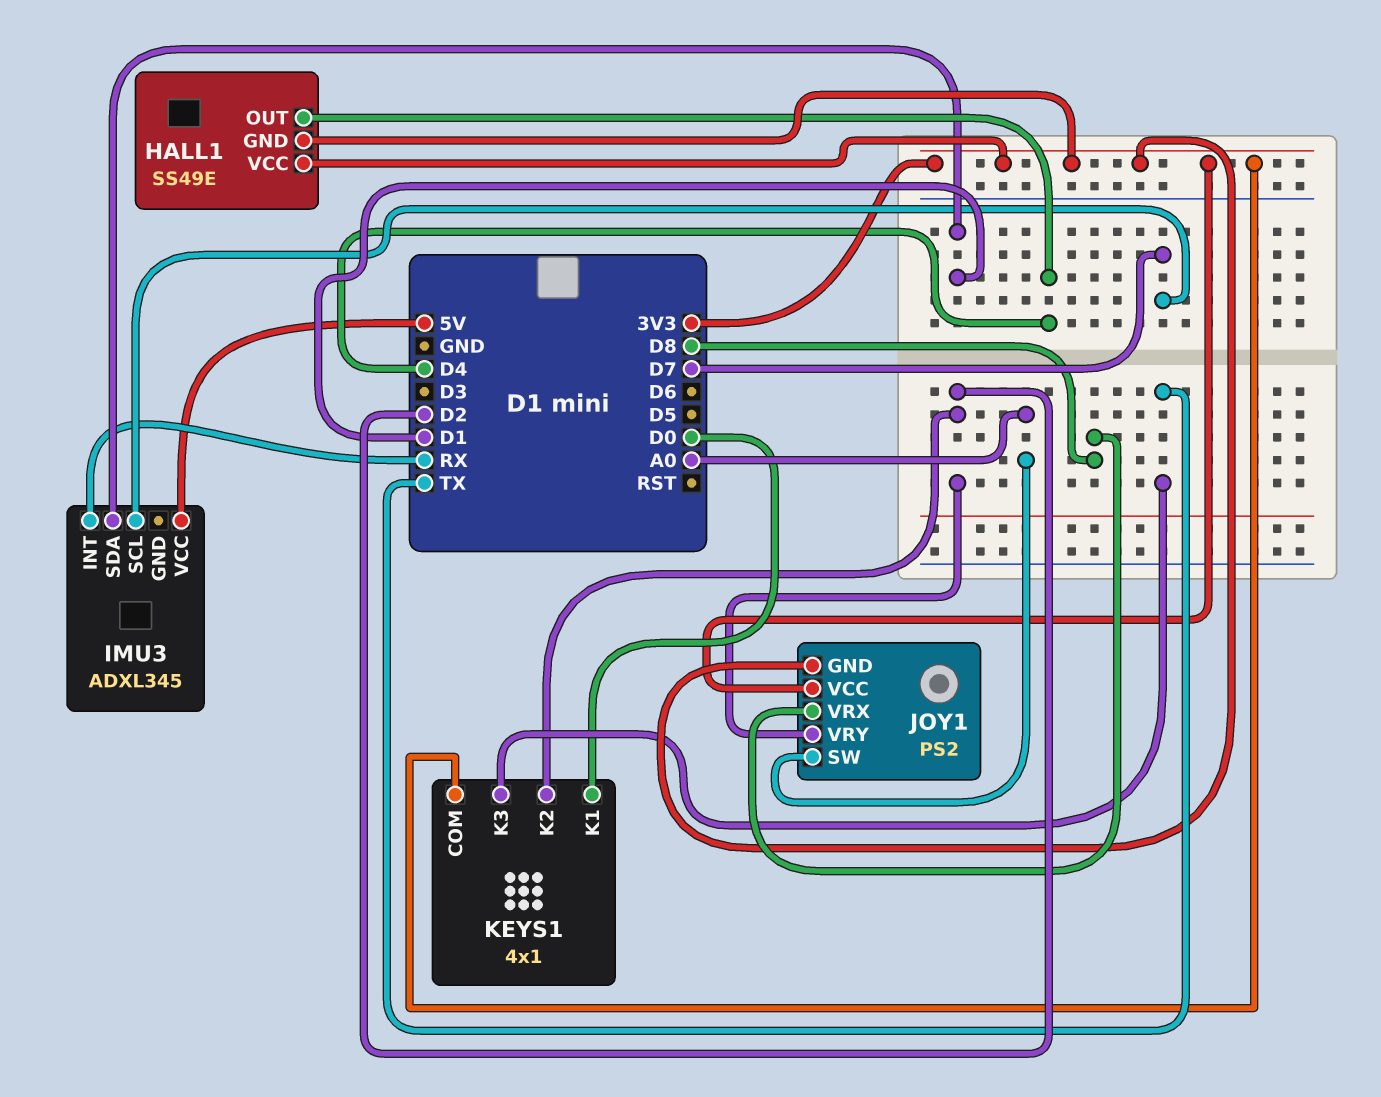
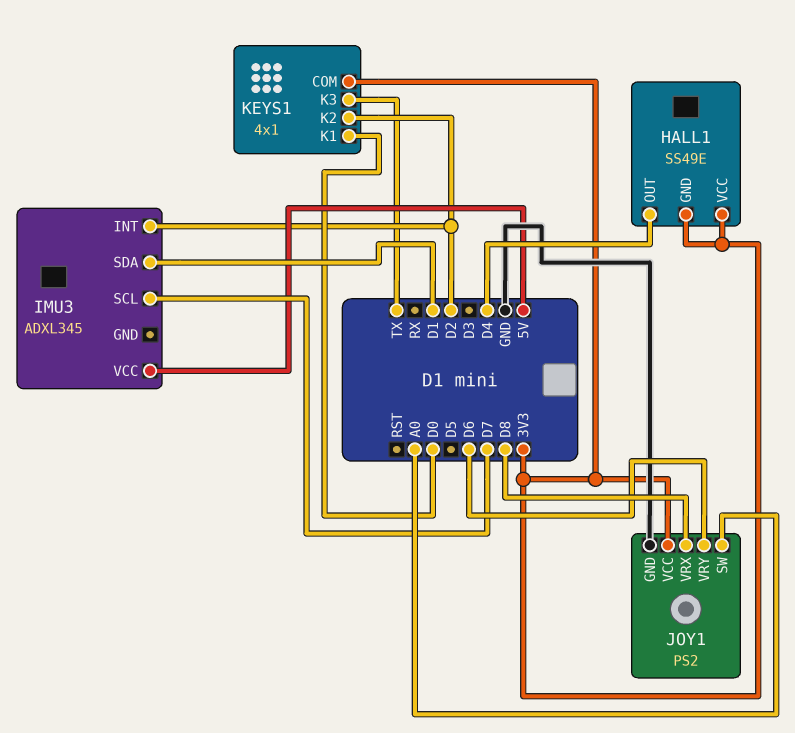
IMU3 pin INT: RX -> D2
JOY1 pin GND: 3V3 -> GND
JOY1 pin VRY: D2 -> D6

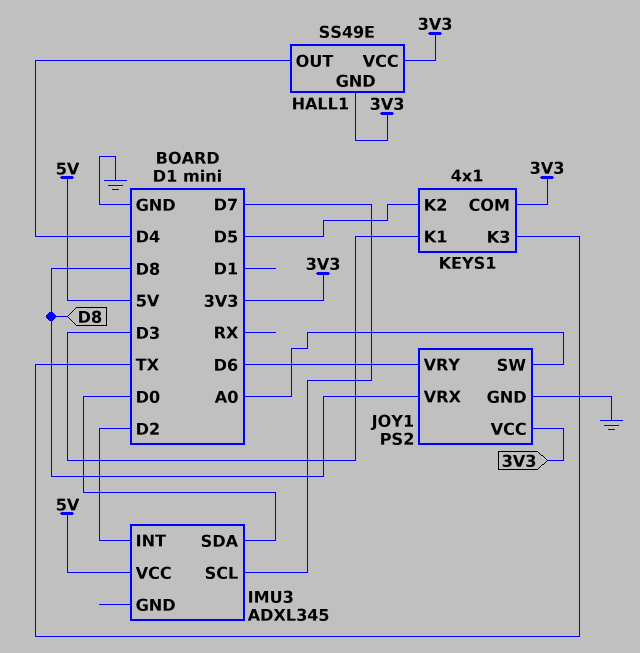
IMU3 pin SDA: D1 -> D0
KEYS1 pin K1: D0 -> D3
KEYS1 pin K2: D2 -> D5

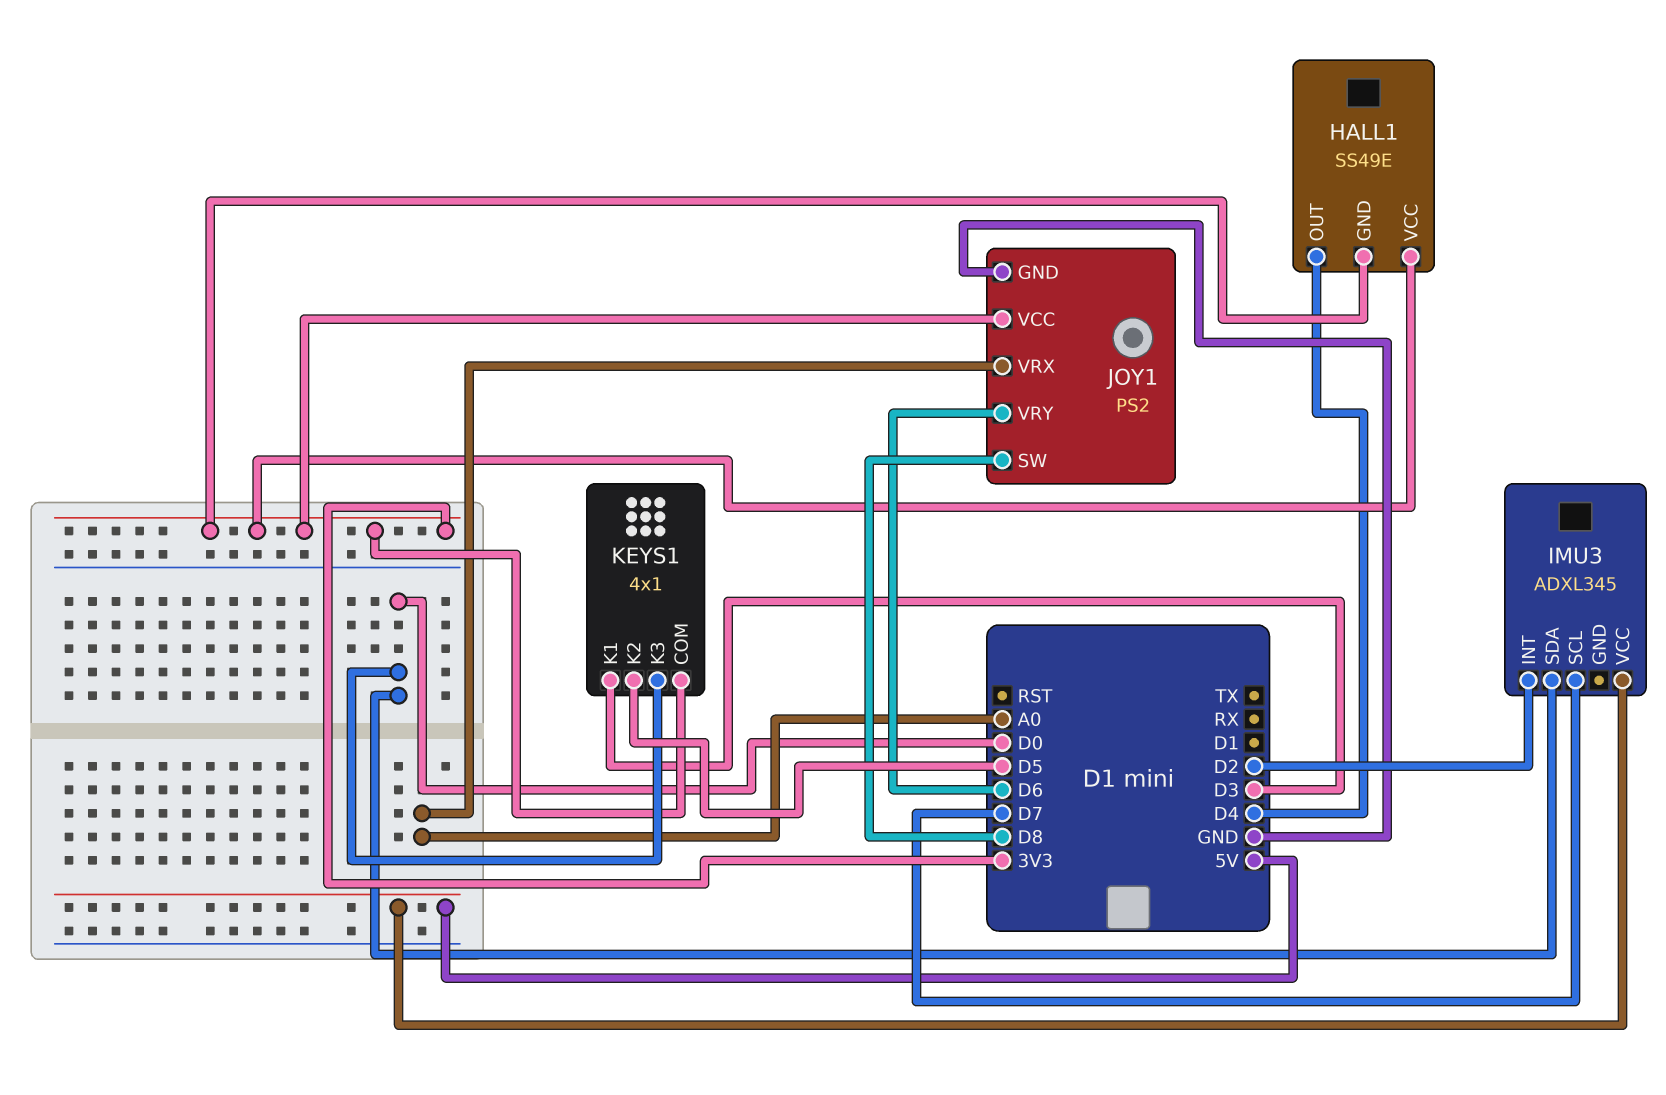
JOY1 pin SW: A0 -> D8
JOY1 pin VRX: D8 -> A0
KEYS1 pin K3: TX -> D0

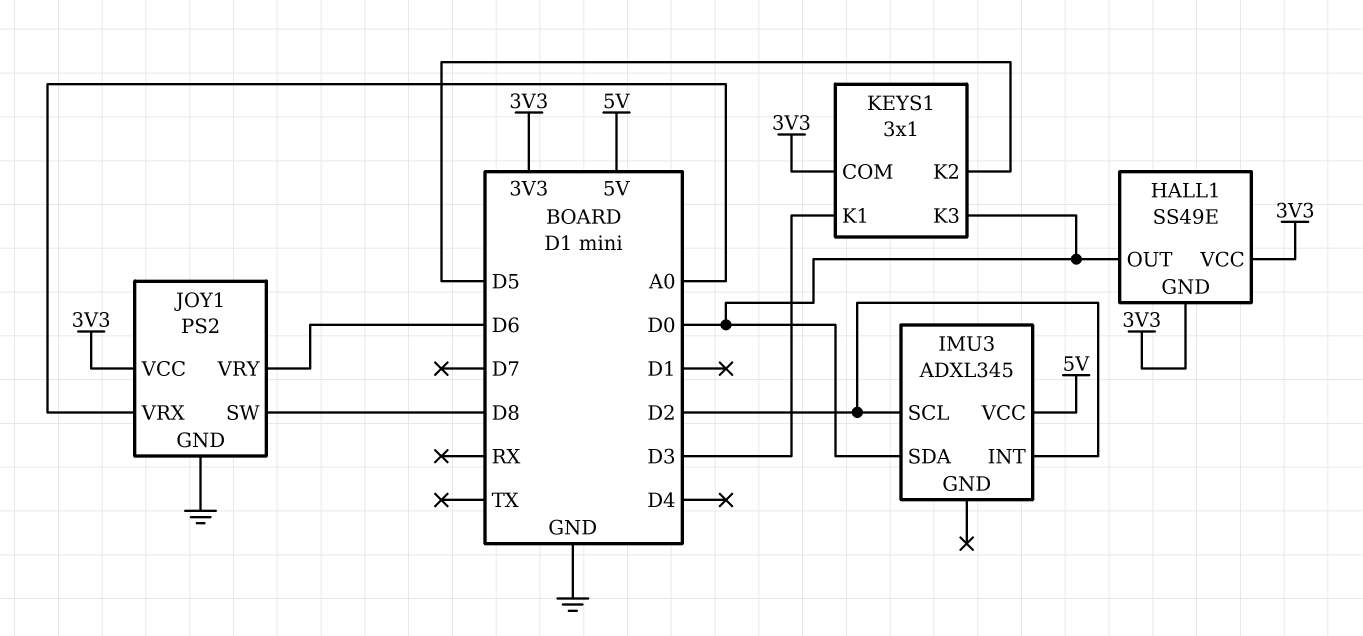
HALL1 pin OUT: D4 -> D0
IMU3 pin SCL: D7 -> D2
KEYS1: 4x1 -> 3x1

